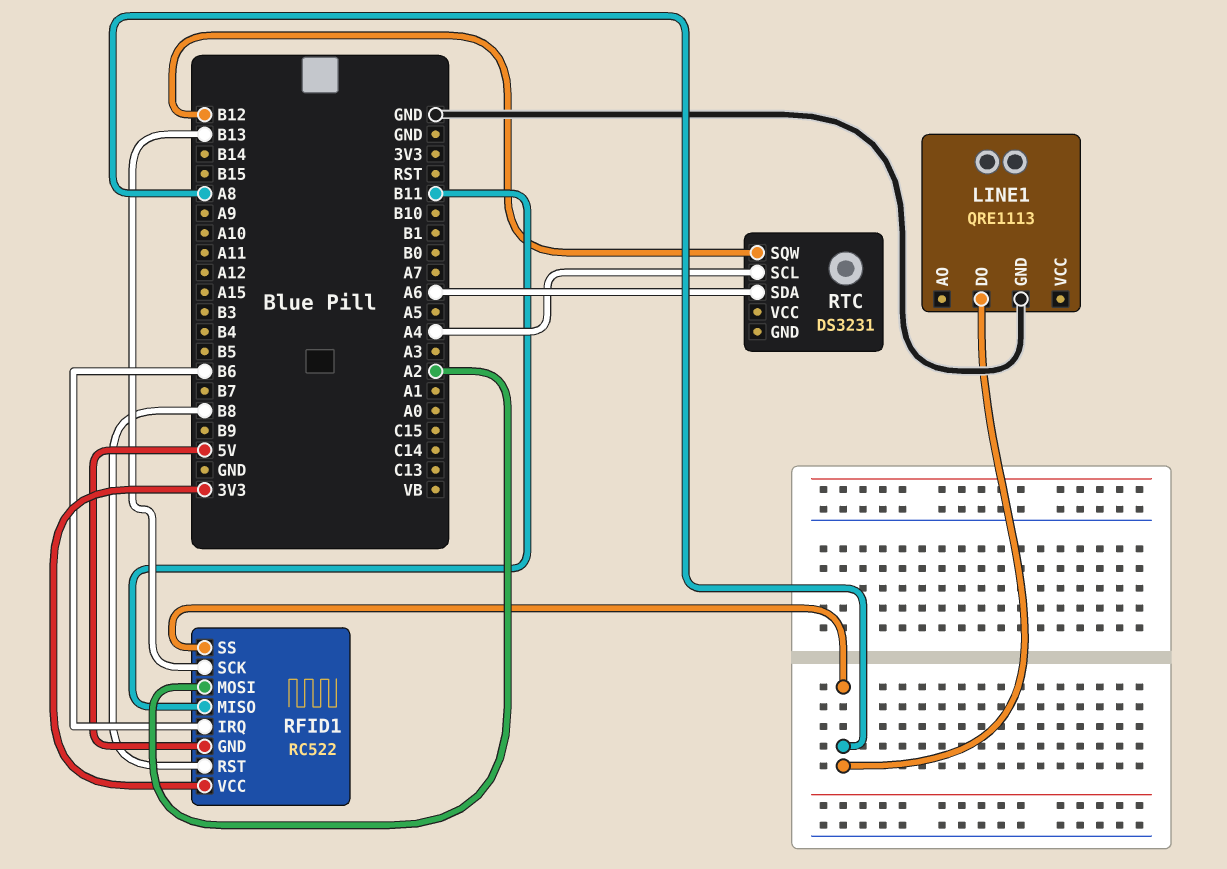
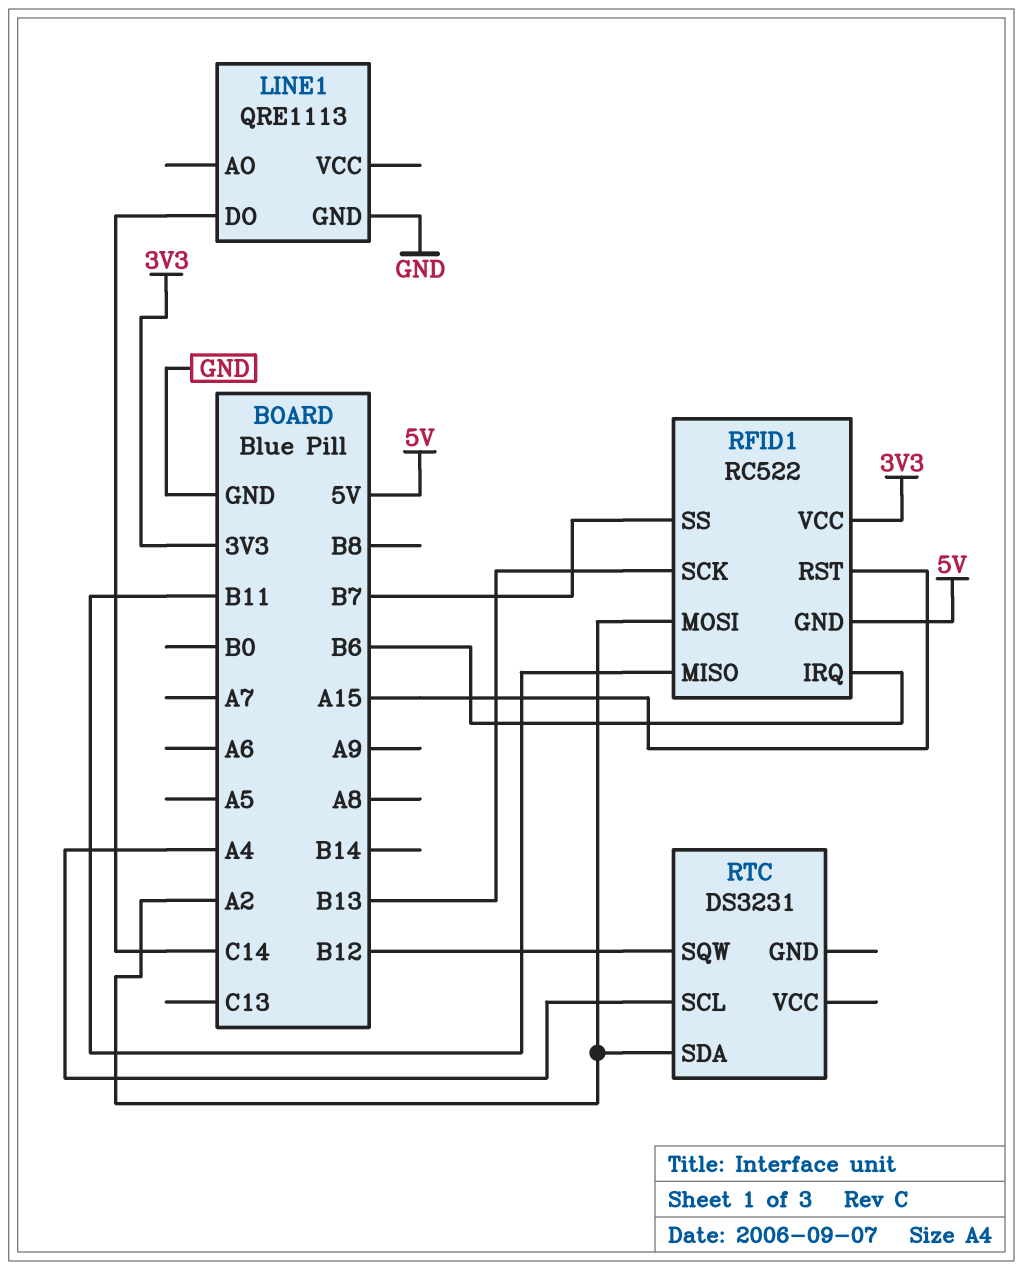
LINE1 pin DO: A8 -> C14
RFID1 pin RST: B8 -> A15
RFID1 pin SS: A8 -> B7
RTC pin SDA: A6 -> A2

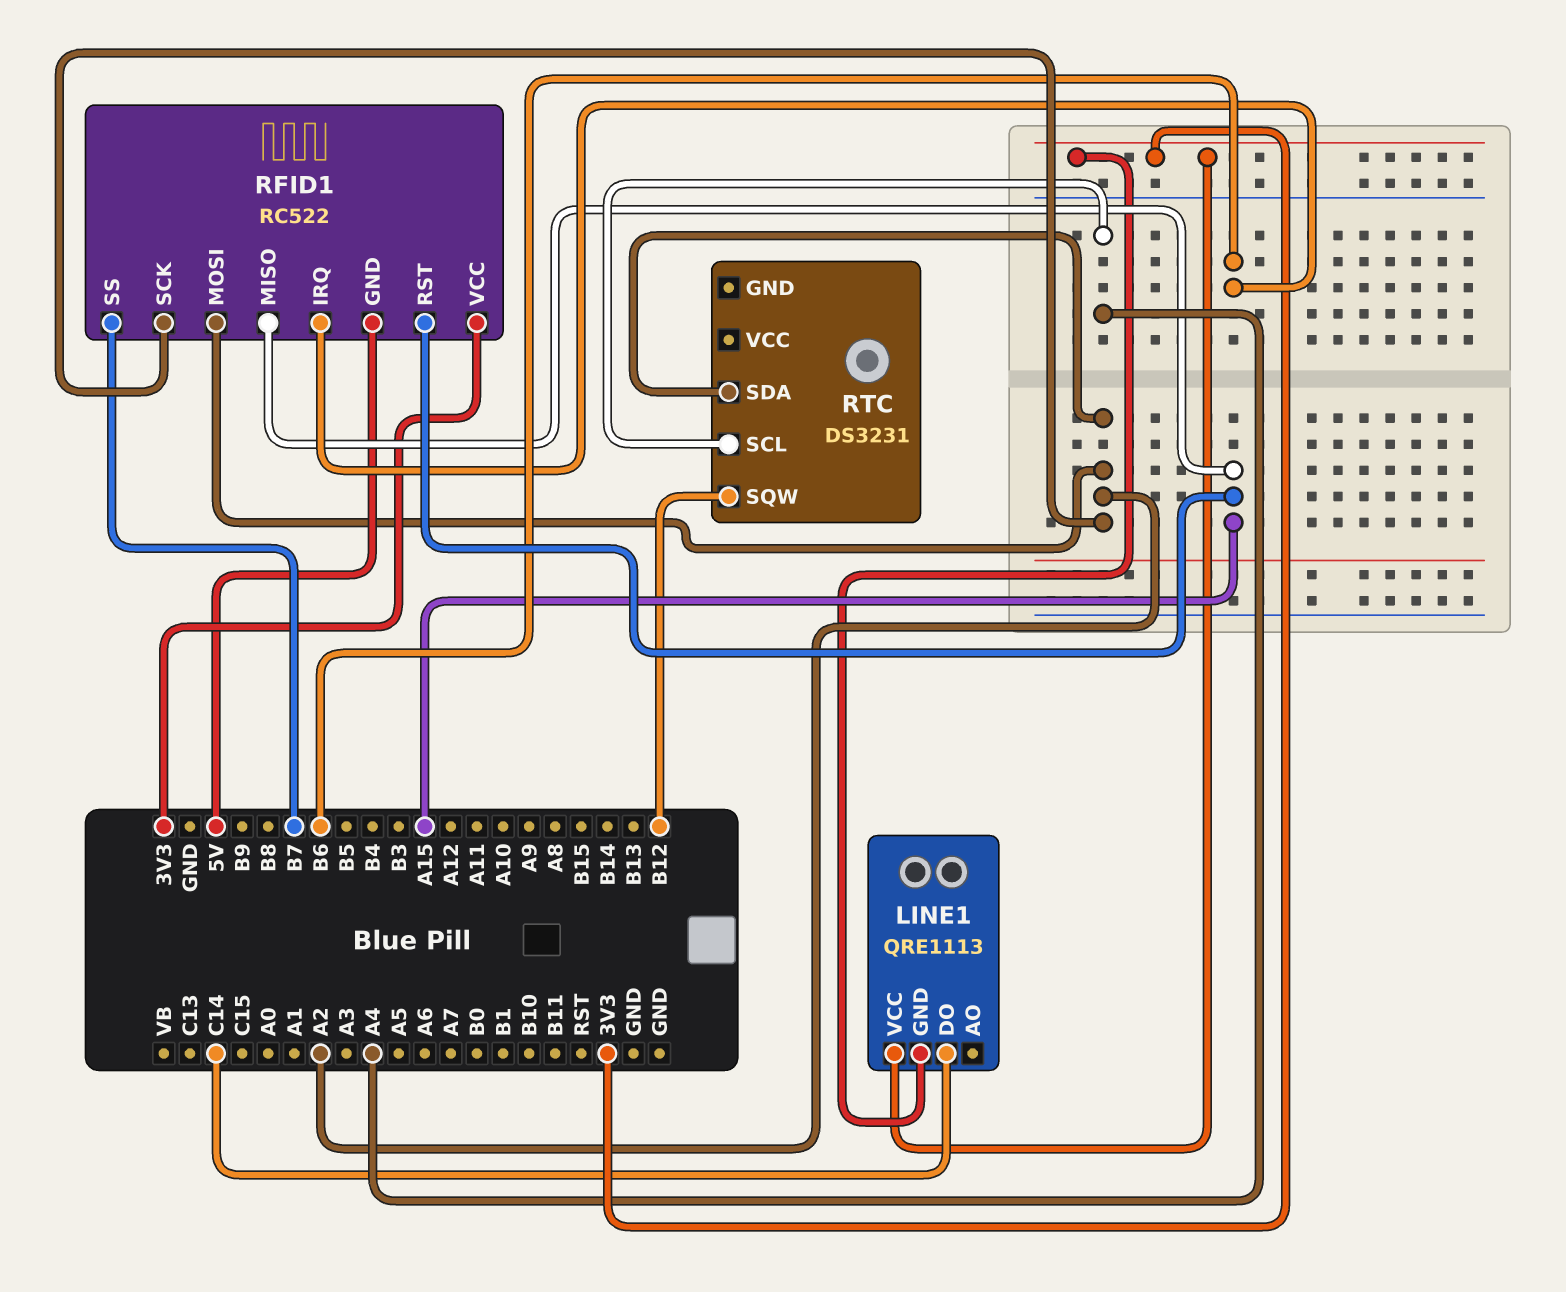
LINE1 pin GND: GND -> 3V3
LINE1 pin VCC: none -> 3V3
RFID1 pin MISO: B11 -> A15
RFID1 pin SCK: B13 -> A2

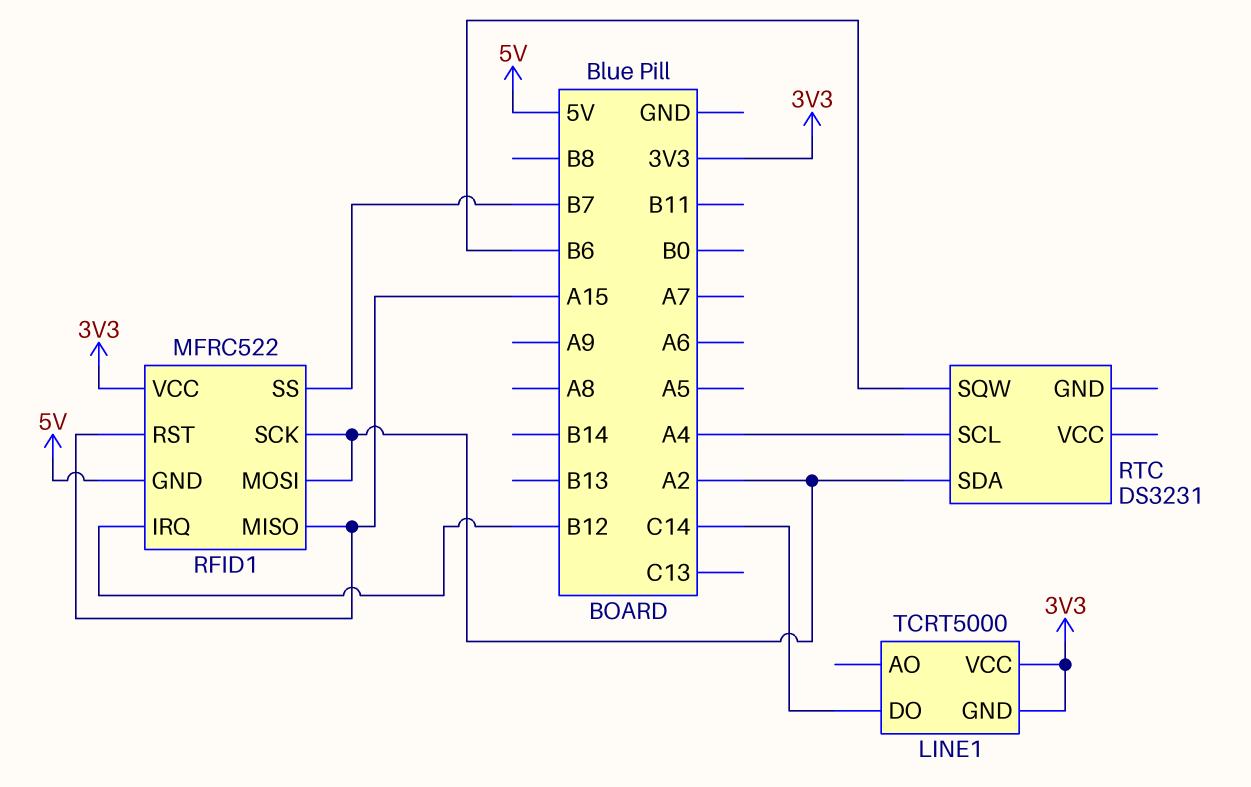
LINE1: QRE1113 -> TCRT5000
RFID1: RC522 -> MFRC522
RFID1 pin IRQ: B6 -> B12
RTC pin SQW: B12 -> B6

